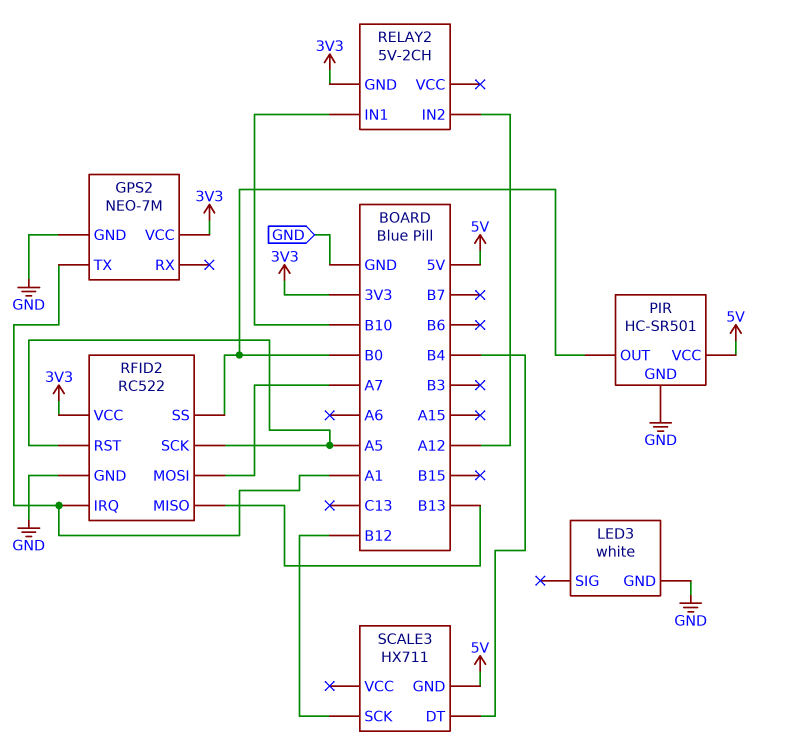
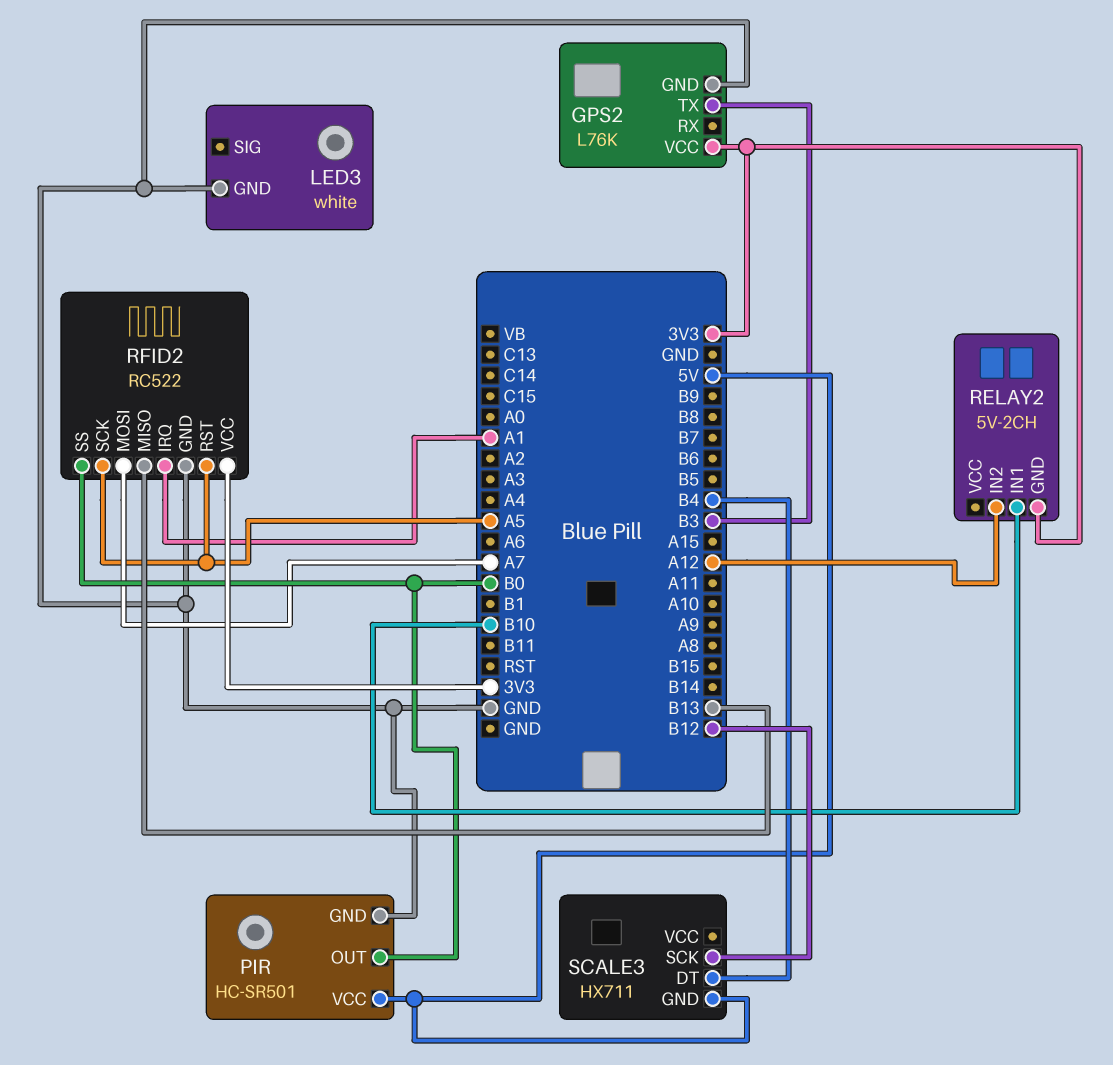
GPS2: NEO-7M -> L76K
GPS2 pin TX: A1 -> B3

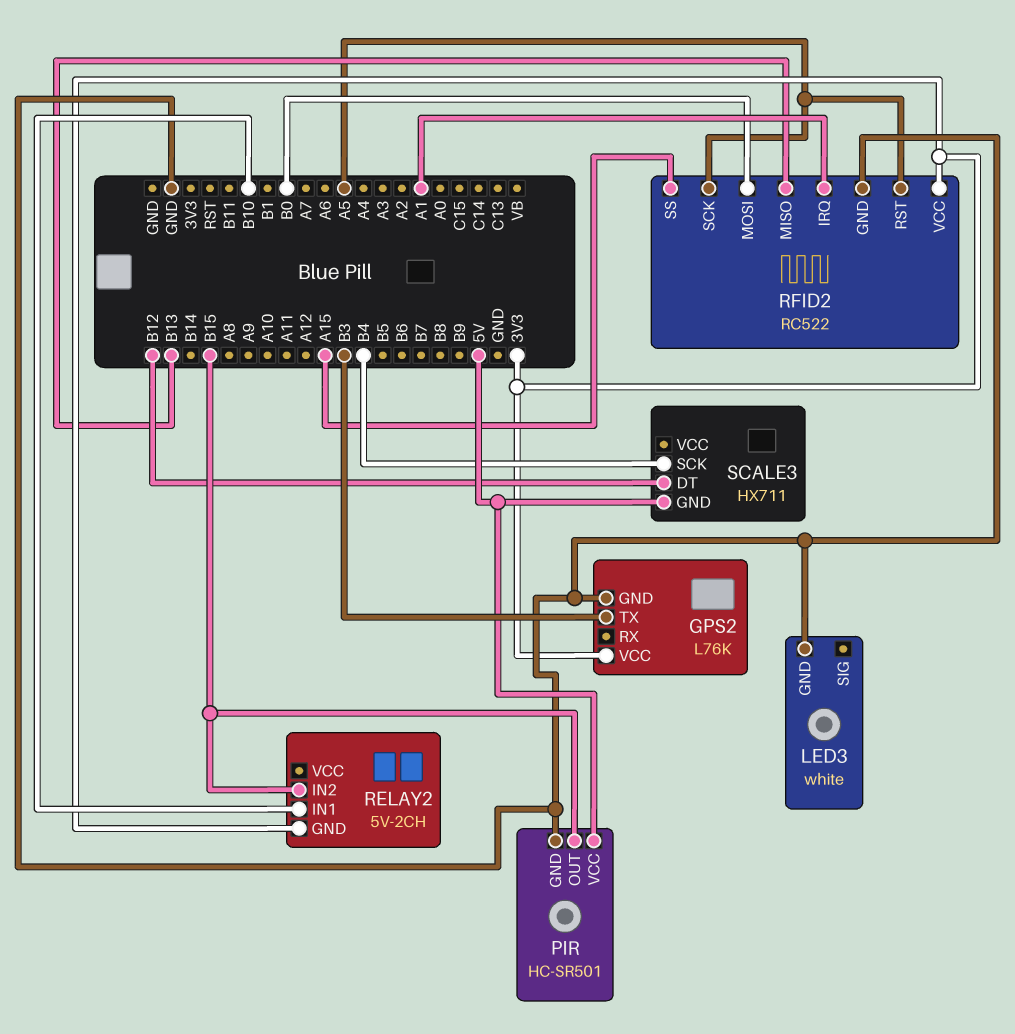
PIR pin OUT: B0 -> B15
RELAY2 pin IN2: A12 -> B15
RFID2 pin MOSI: A7 -> B0
RFID2 pin SS: B0 -> A15
SCALE3 pin DT: B4 -> B12
SCALE3 pin SCK: B12 -> B4

